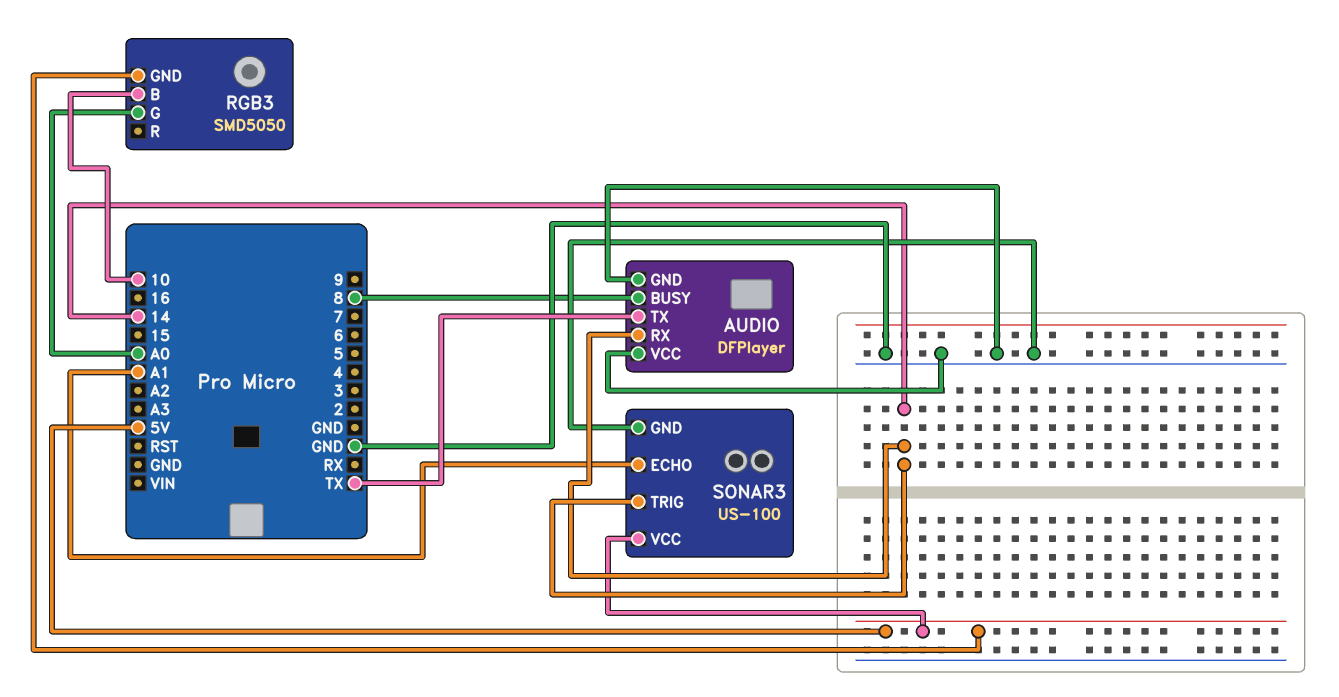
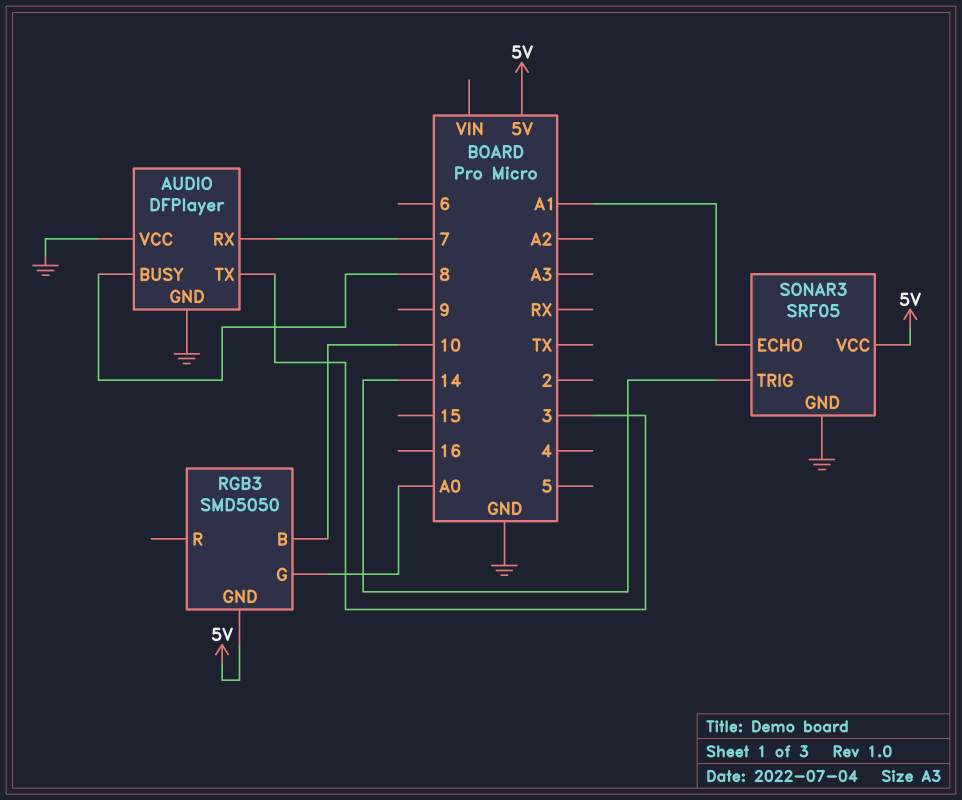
AUDIO pin RX: 14 -> 7
AUDIO pin TX: TX -> 3
SONAR3: US-100 -> SRF05

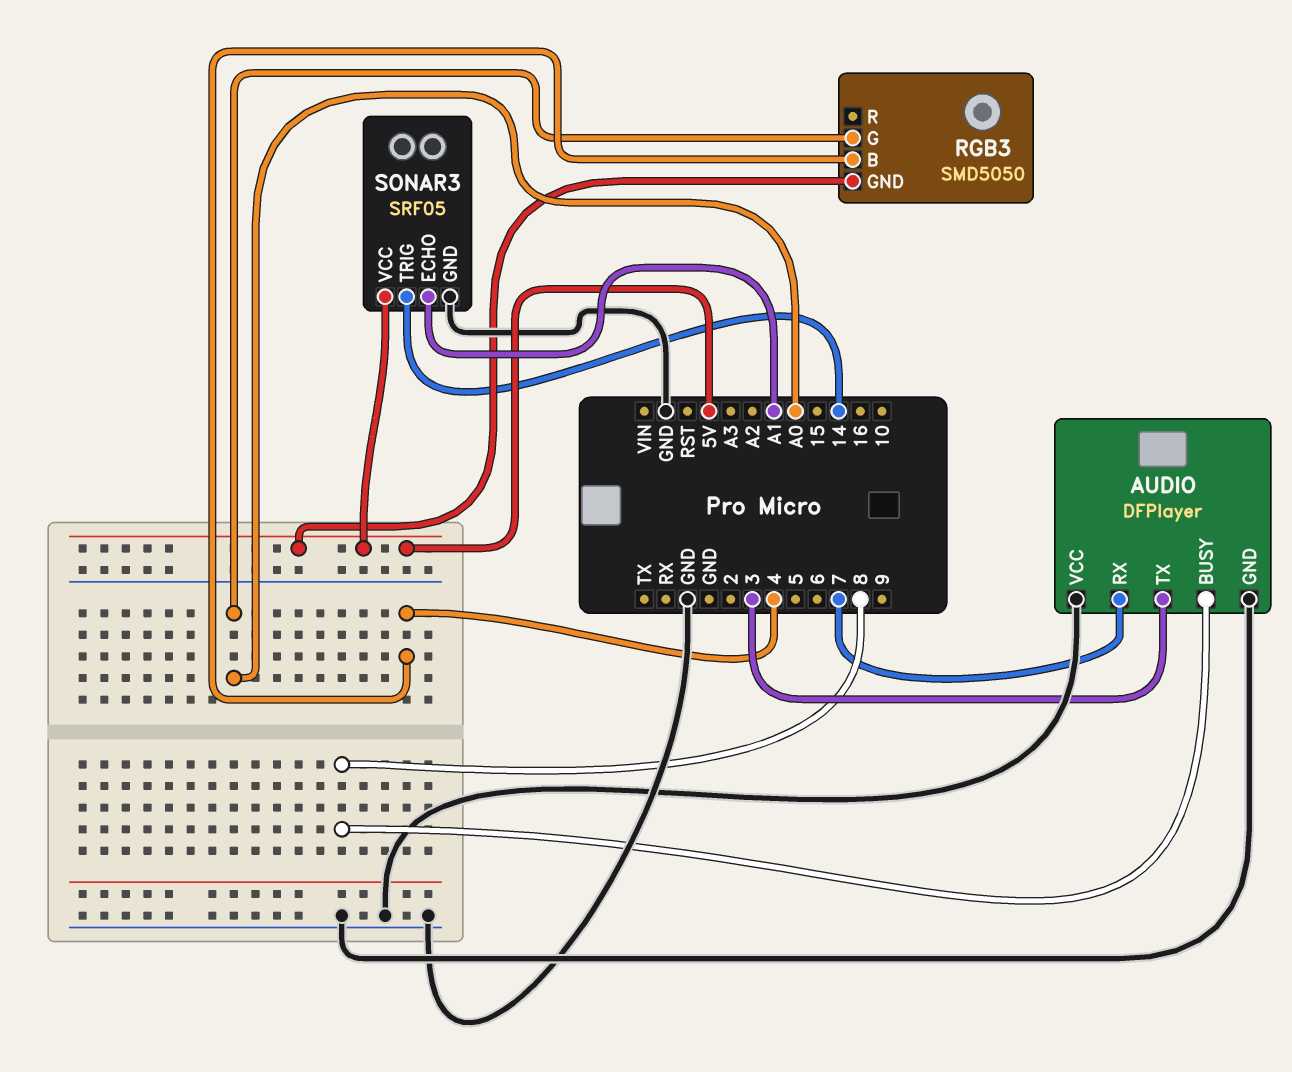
RGB3 pin B: 10 -> 4

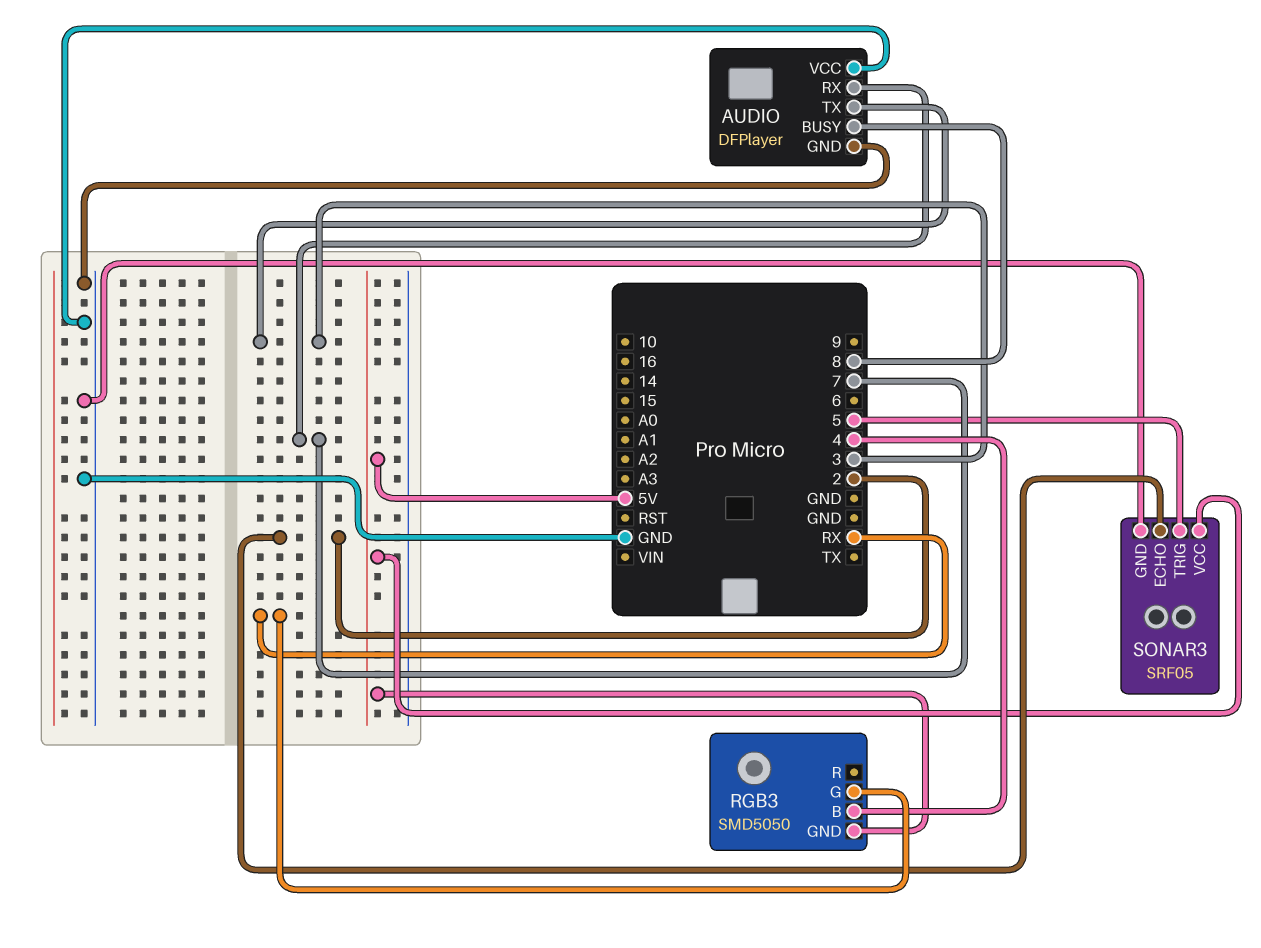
RGB3 pin G: A0 -> RX
SONAR3 pin ECHO: A1 -> 2
SONAR3 pin TRIG: 14 -> 5

